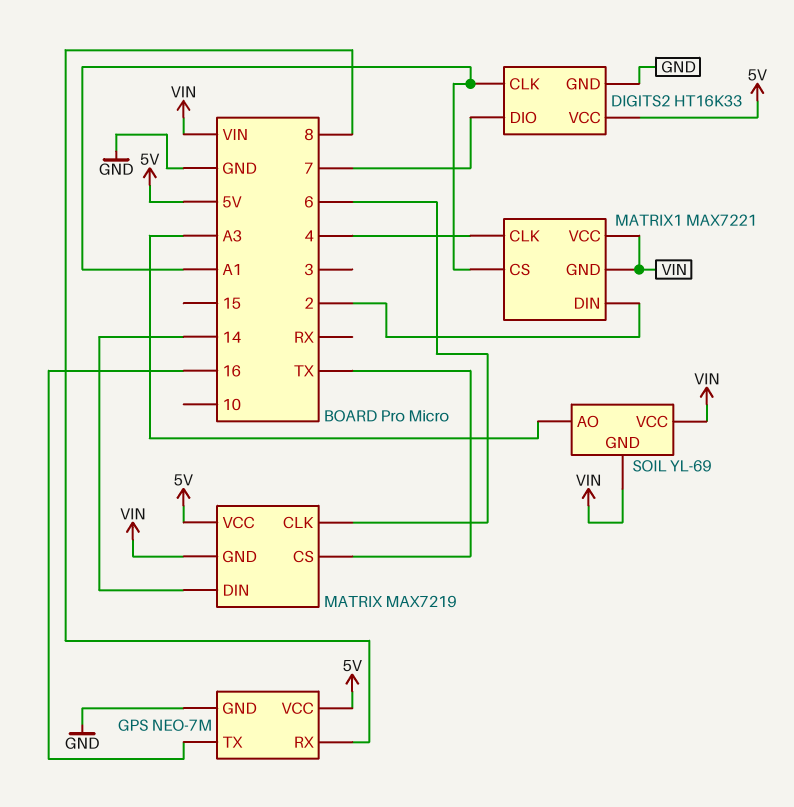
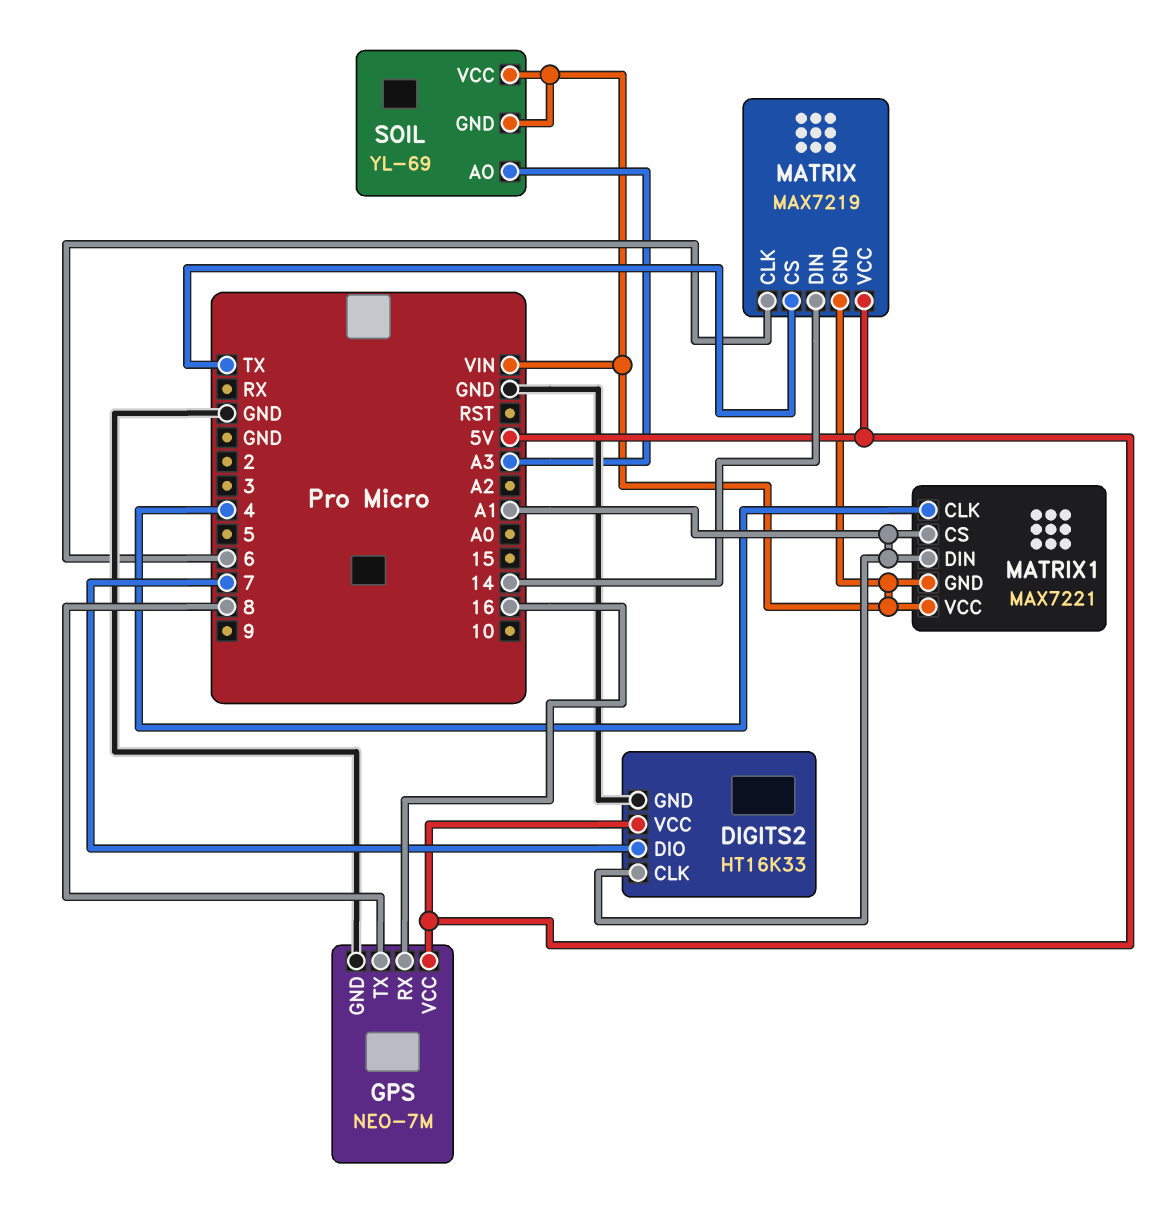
GPS pin RX: 8 -> 16
GPS pin TX: 16 -> 8
MATRIX1 pin DIN: 2 -> A1

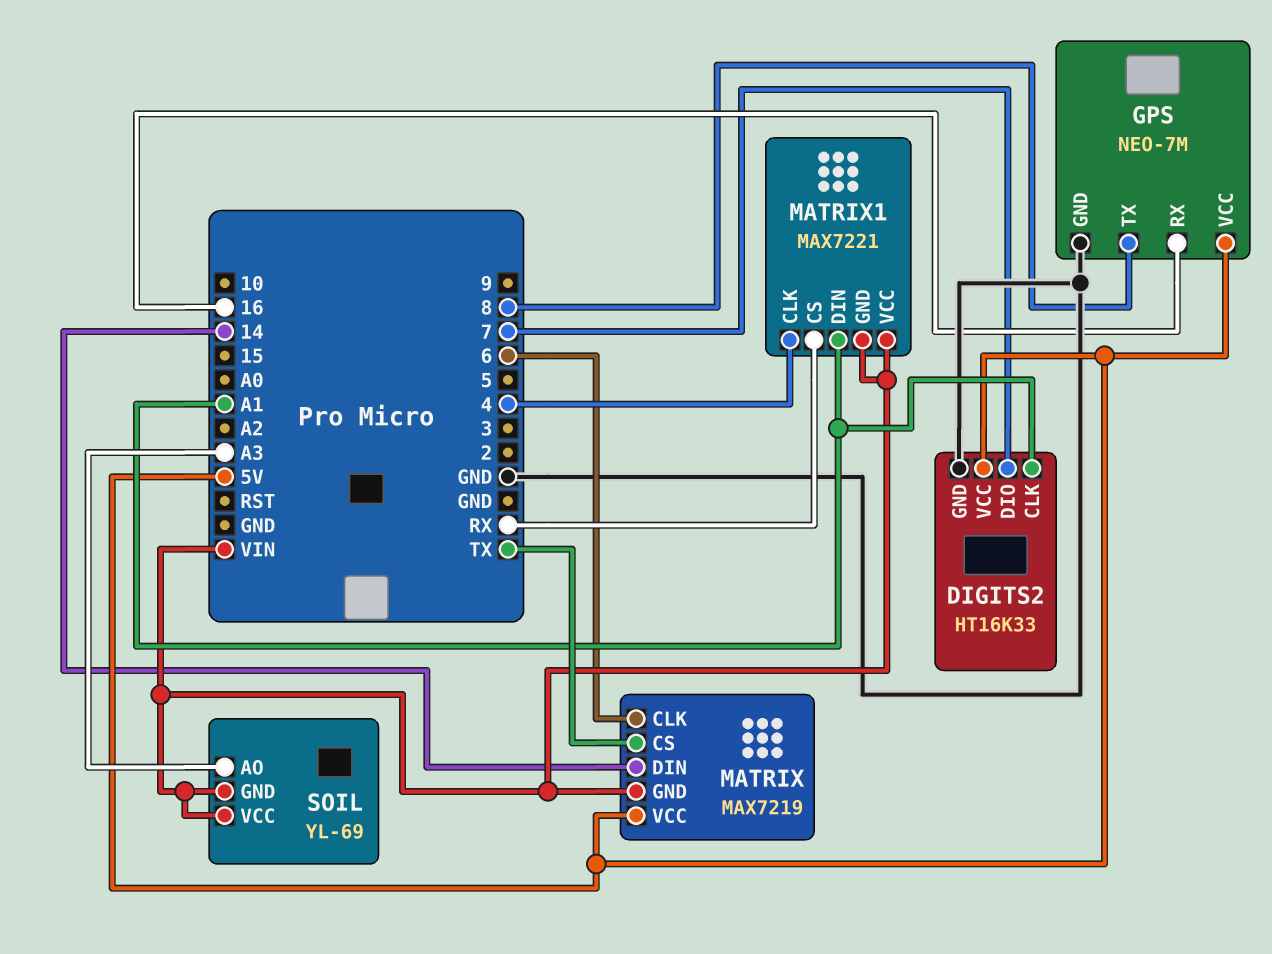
MATRIX1 pin CS: A1 -> RX

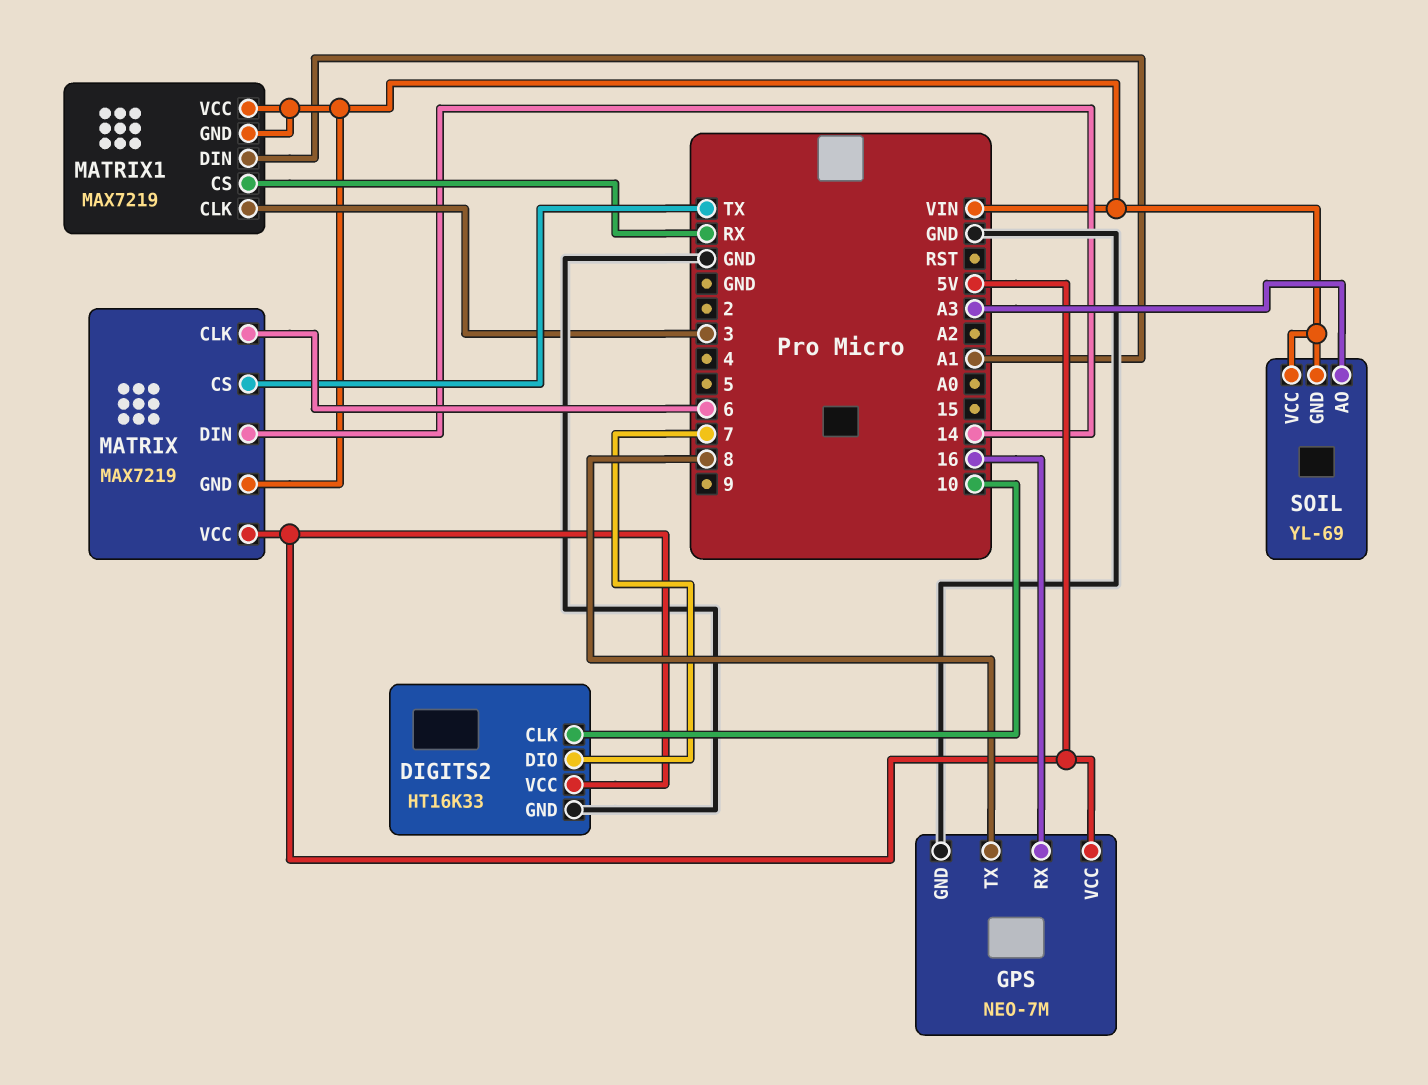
DIGITS2 pin CLK: A1 -> 10
MATRIX1: MAX7221 -> MAX7219
MATRIX1 pin CLK: 4 -> 3

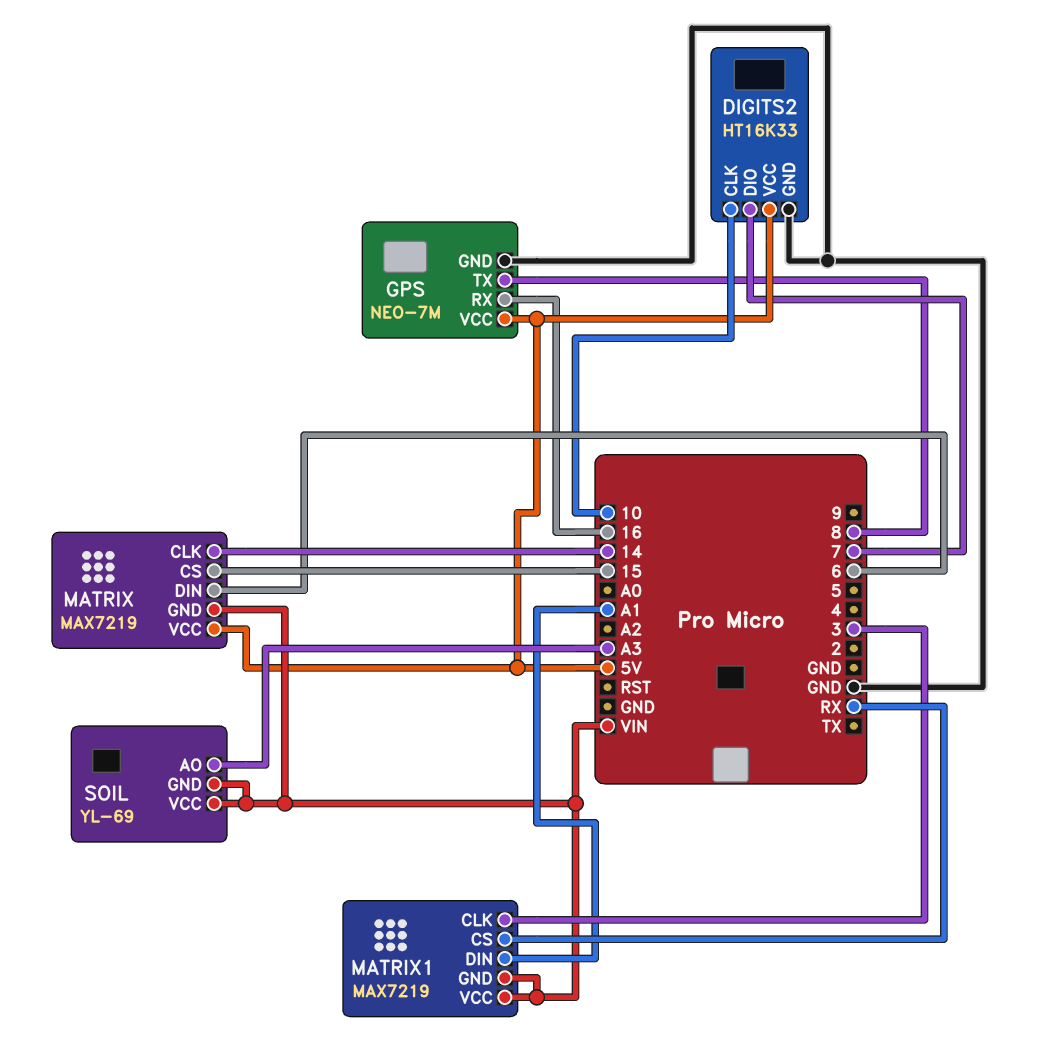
MATRIX pin CLK: 6 -> 14
MATRIX pin CS: TX -> 15
MATRIX pin DIN: 14 -> 6

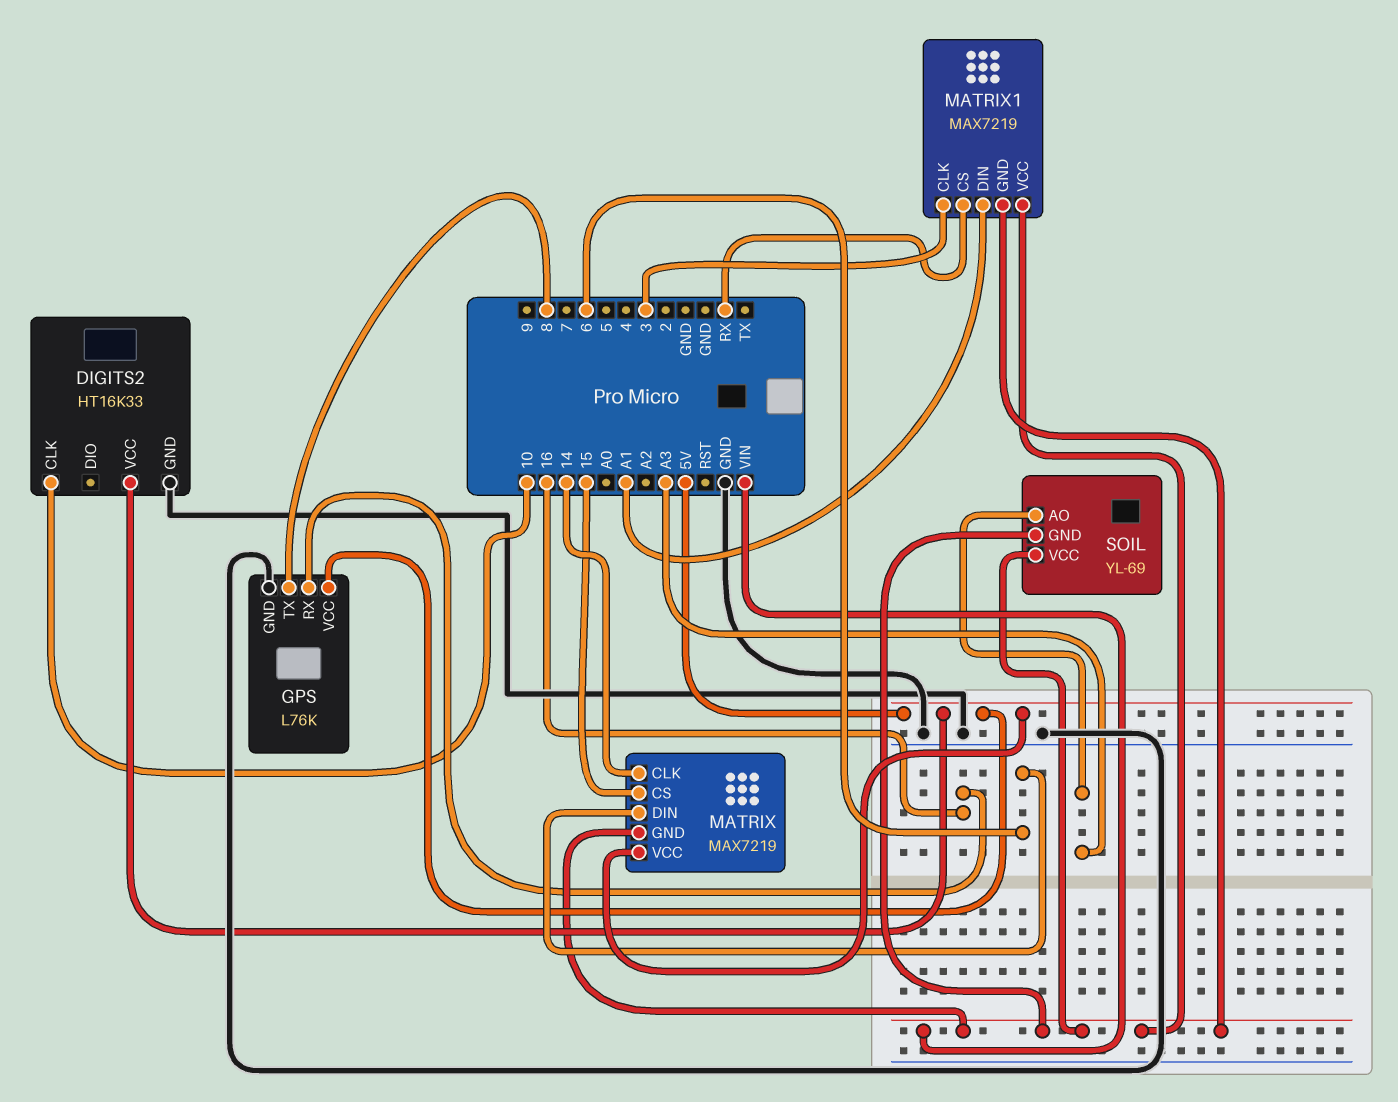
DIGITS2 pin DIO: 7 -> none
GPS: NEO-7M -> L76K

